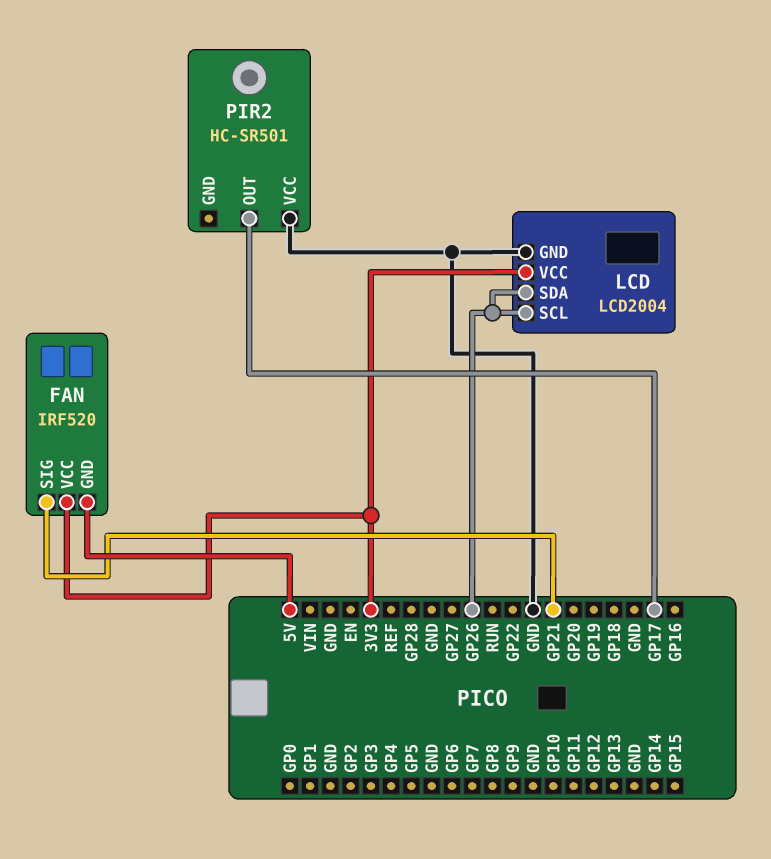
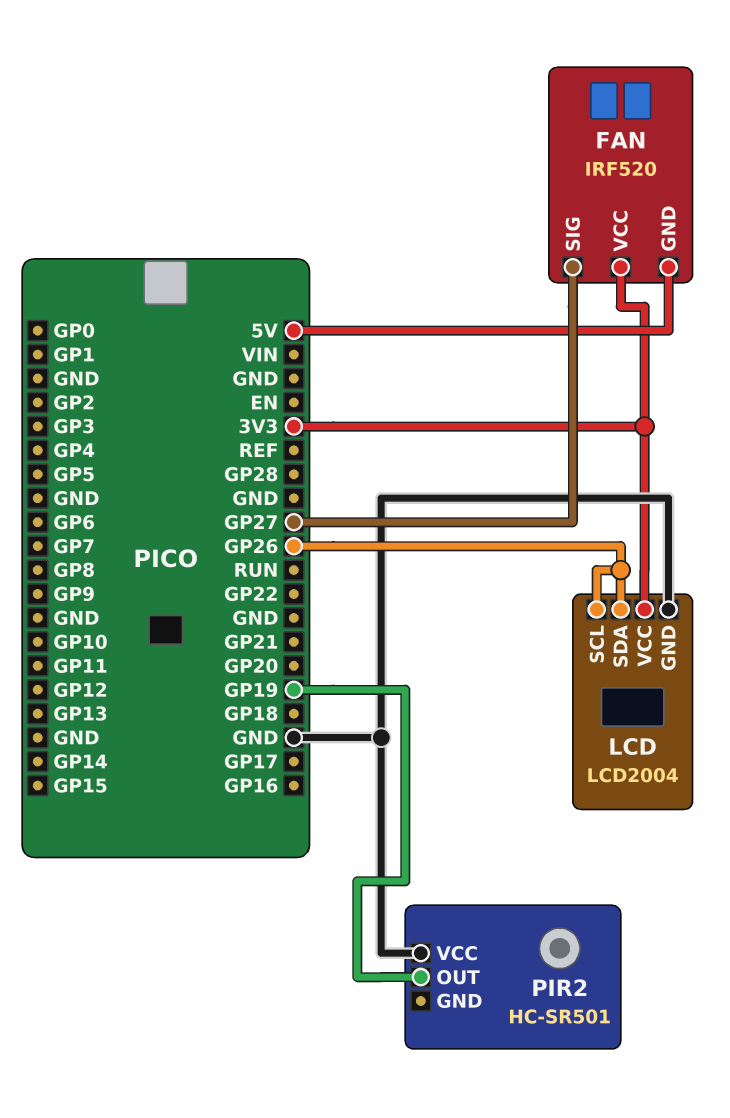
FAN pin SIG: GP21 -> GP27
PIR2 pin OUT: GP17 -> GP19

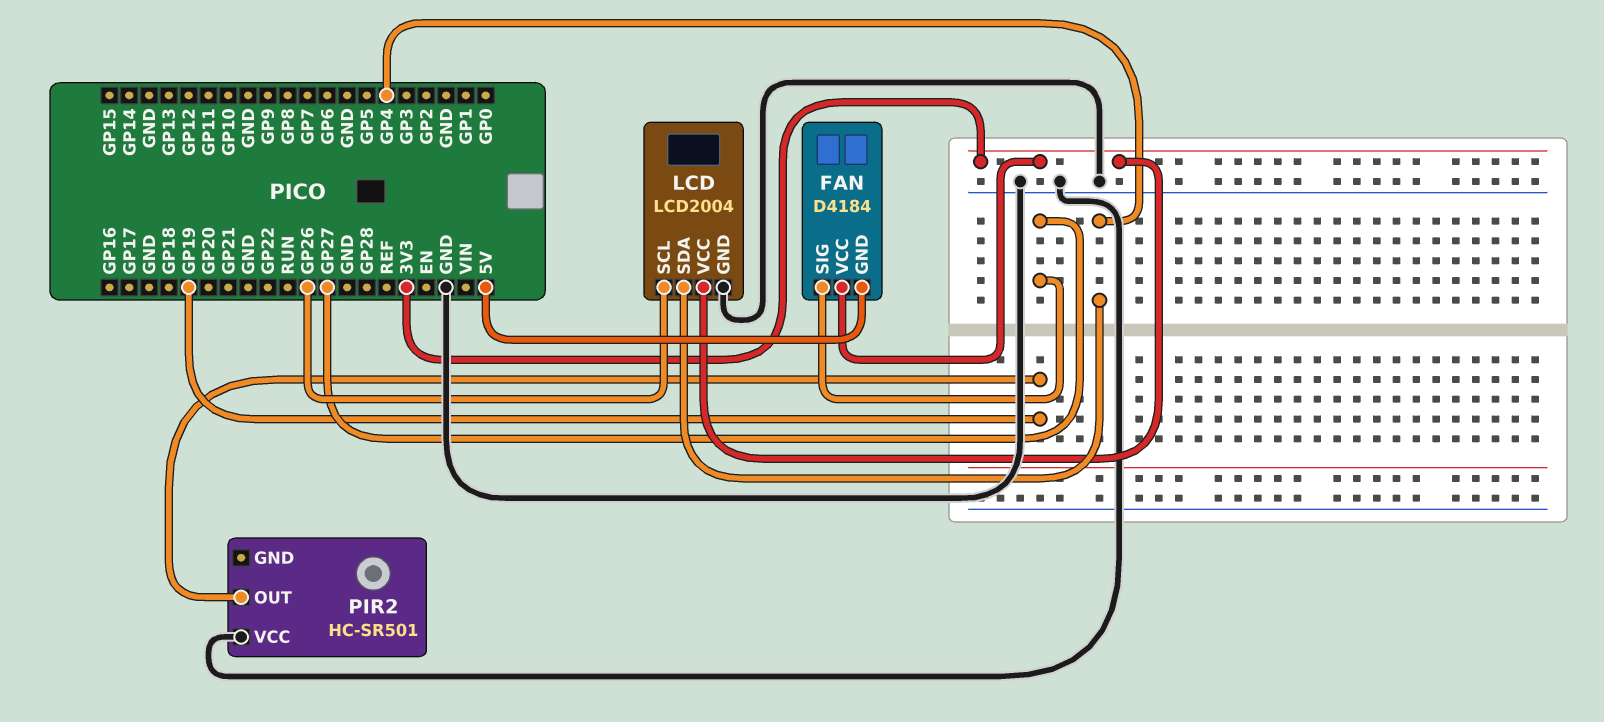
FAN: IRF520 -> D4184
LCD pin SDA: GP26 -> GP4

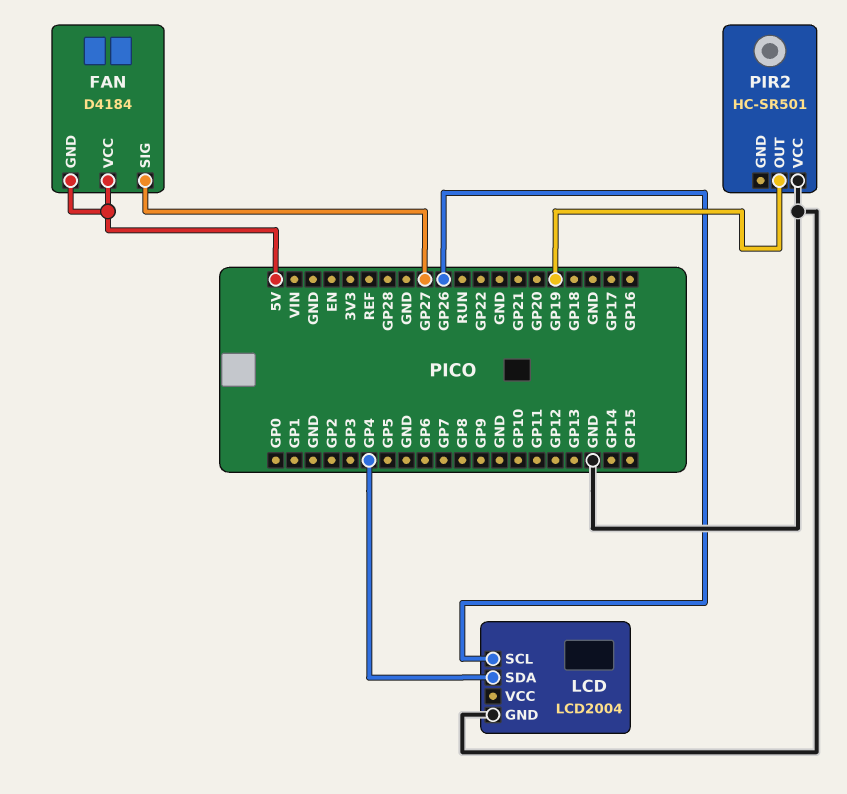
FAN pin VCC: 3V3 -> 5V
LCD pin VCC: 3V3 -> none

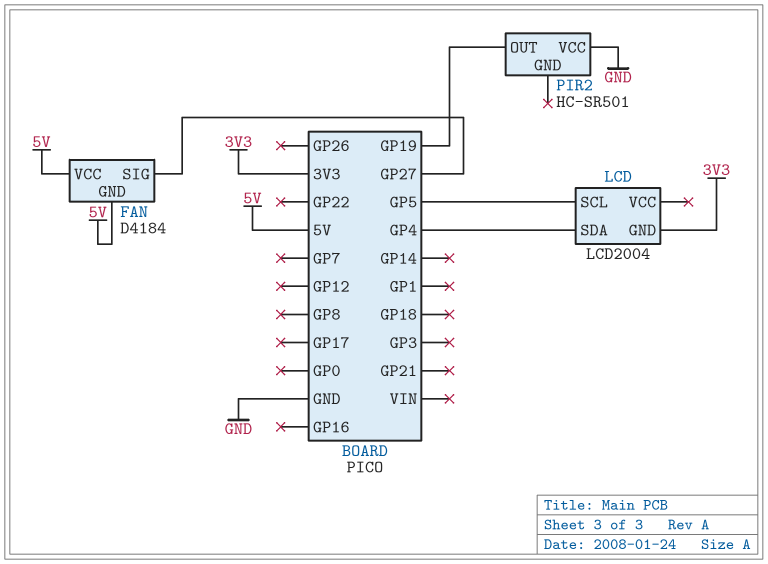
LCD pin GND: GND -> 3V3
LCD pin SCL: GP26 -> GP5

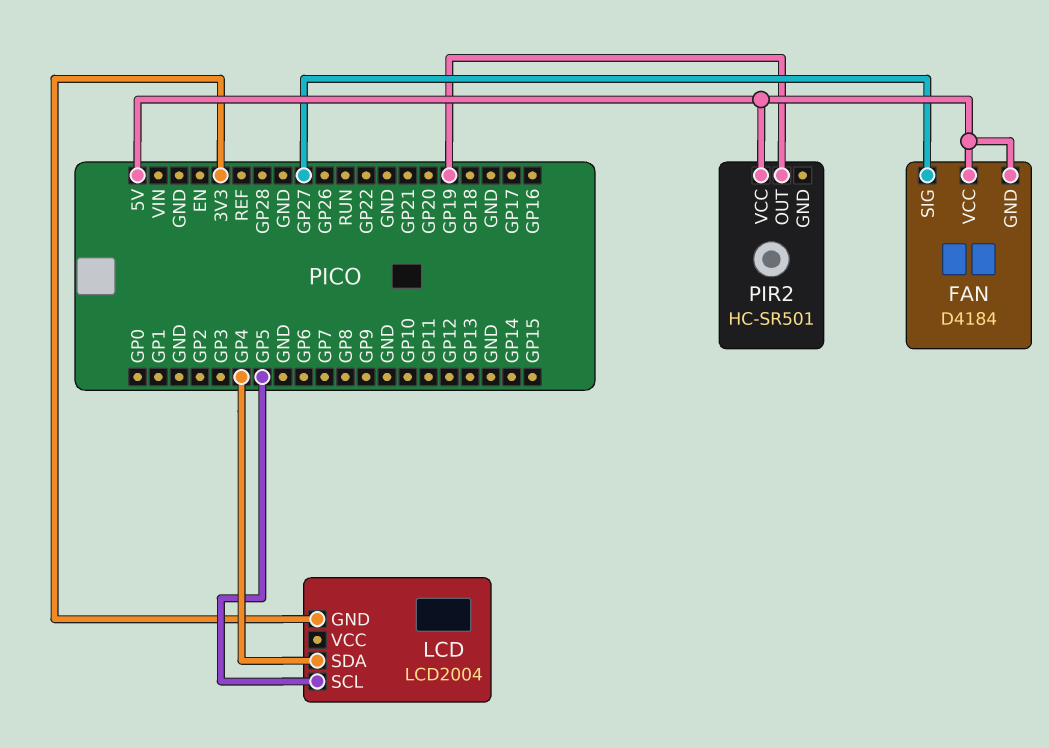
PIR2 pin VCC: GND -> 5V

